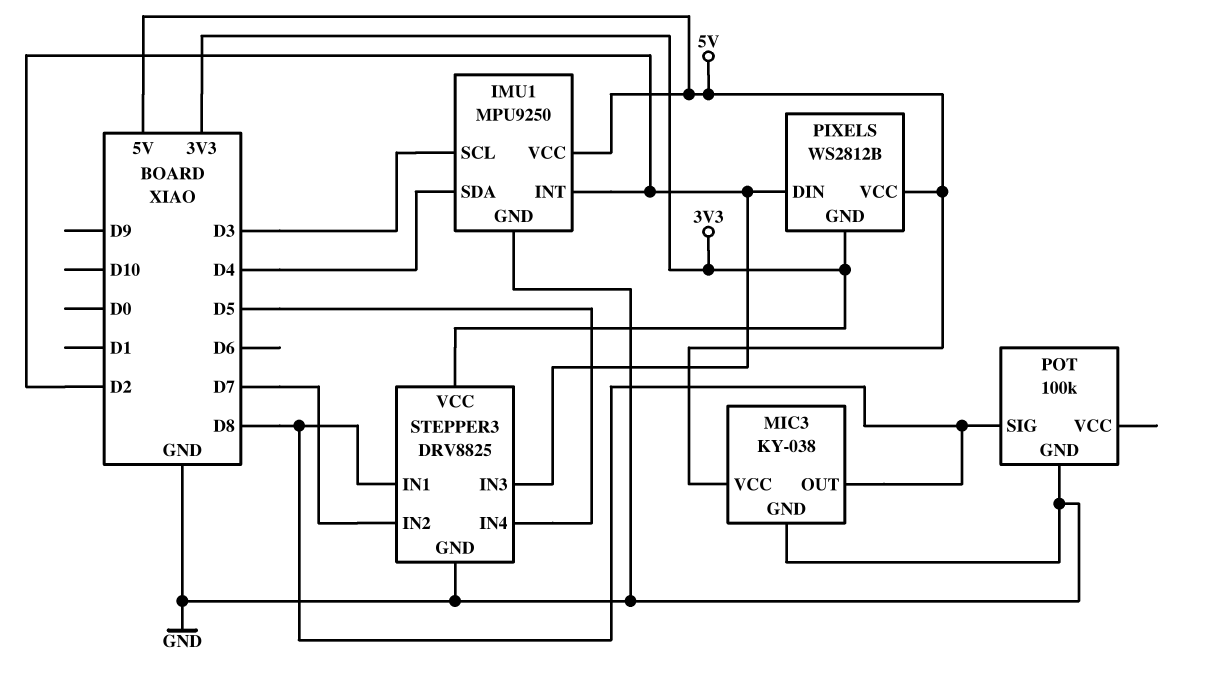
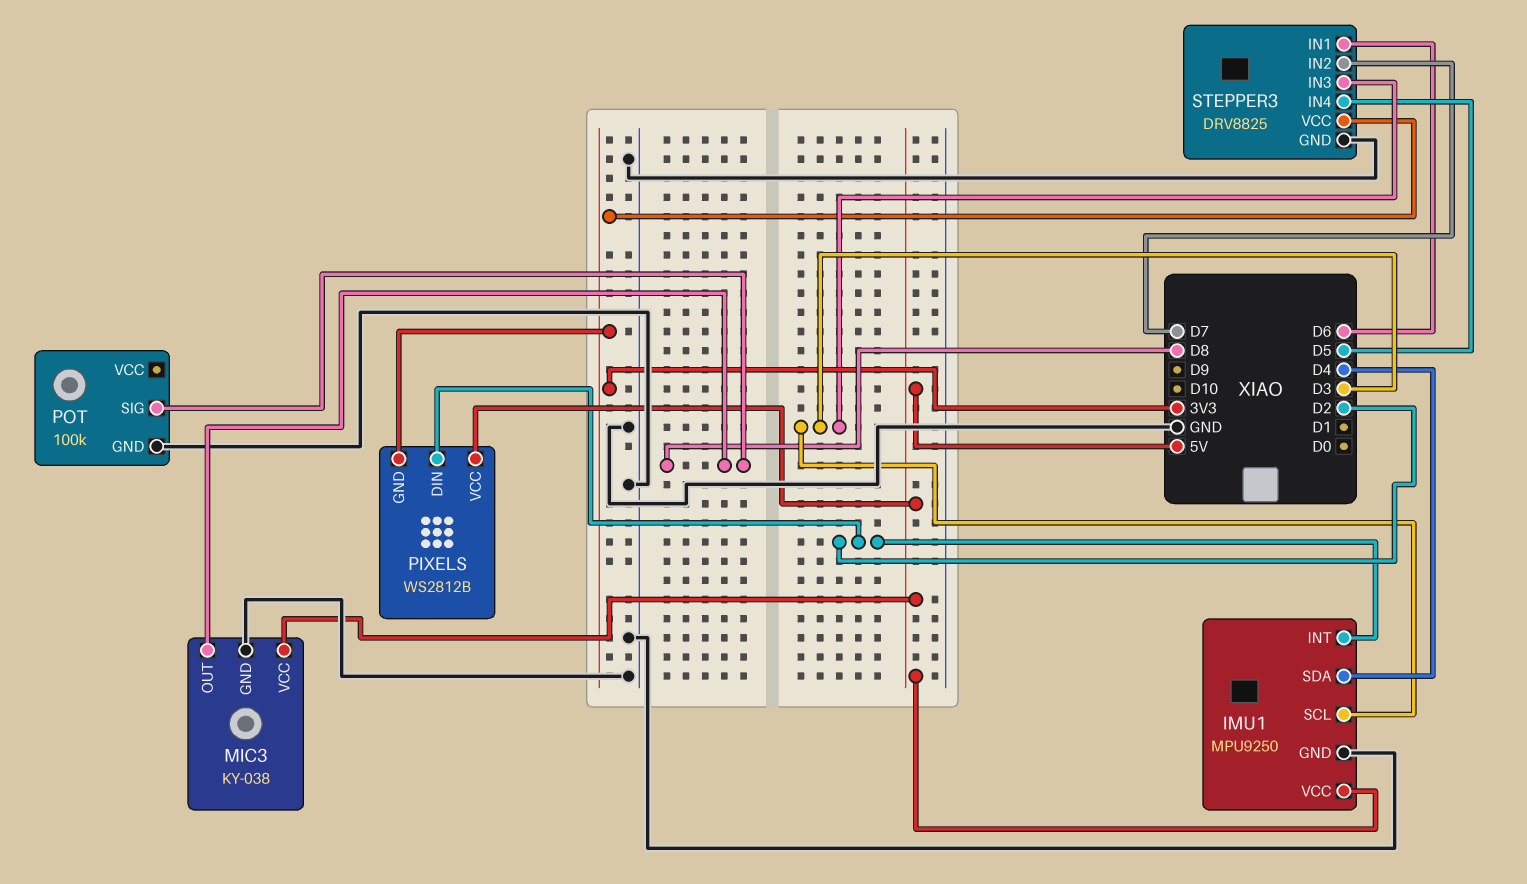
STEPPER3 pin IN1: D8 -> D6
STEPPER3 pin IN3: D2 -> D3

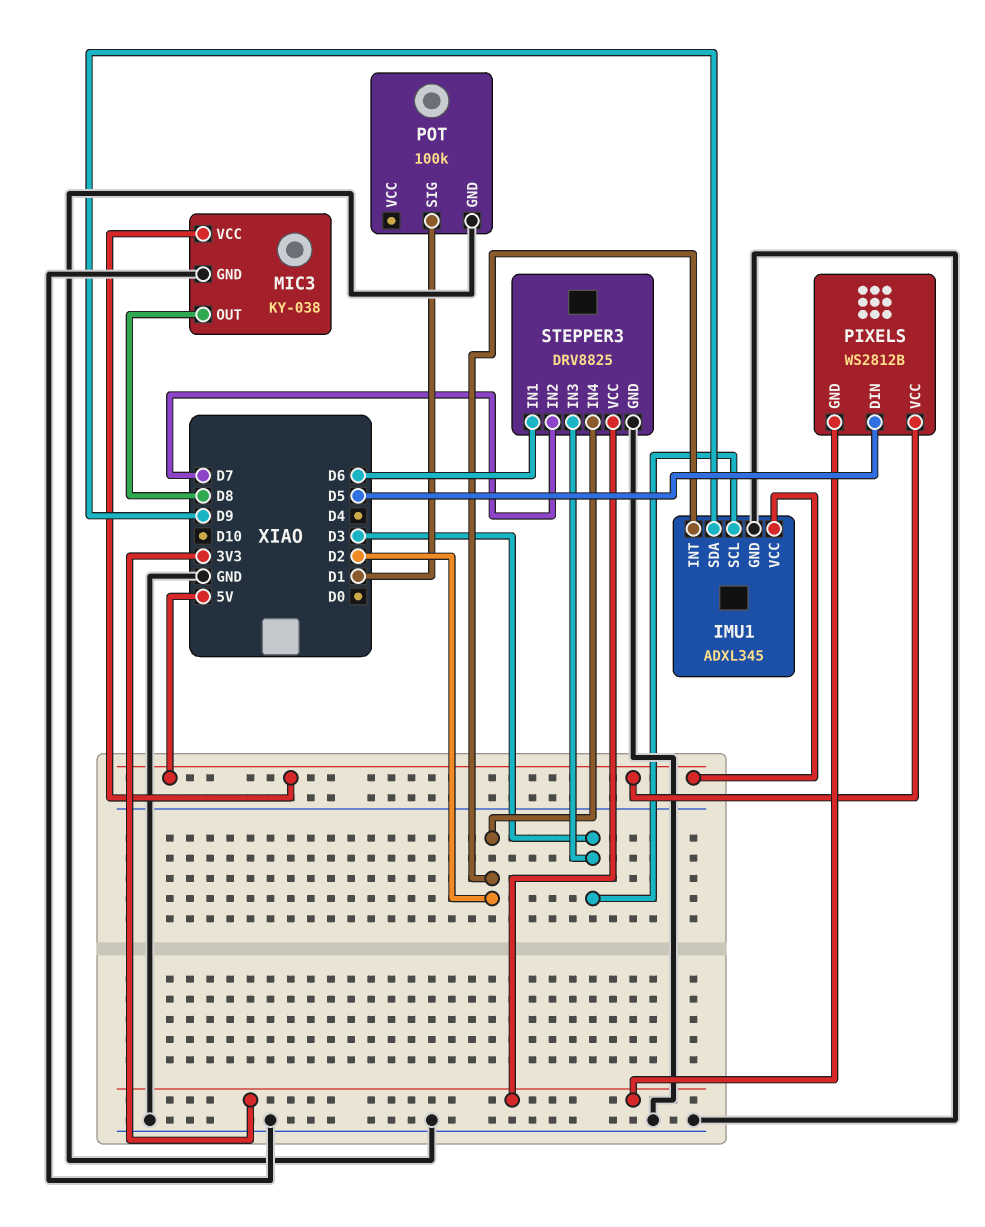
IMU1: MPU9250 -> ADXL345
IMU1 pin SDA: D4 -> D9
PIXELS pin DIN: D2 -> D5
POT pin SIG: D8 -> D1
STEPPER3 pin IN4: D5 -> D2

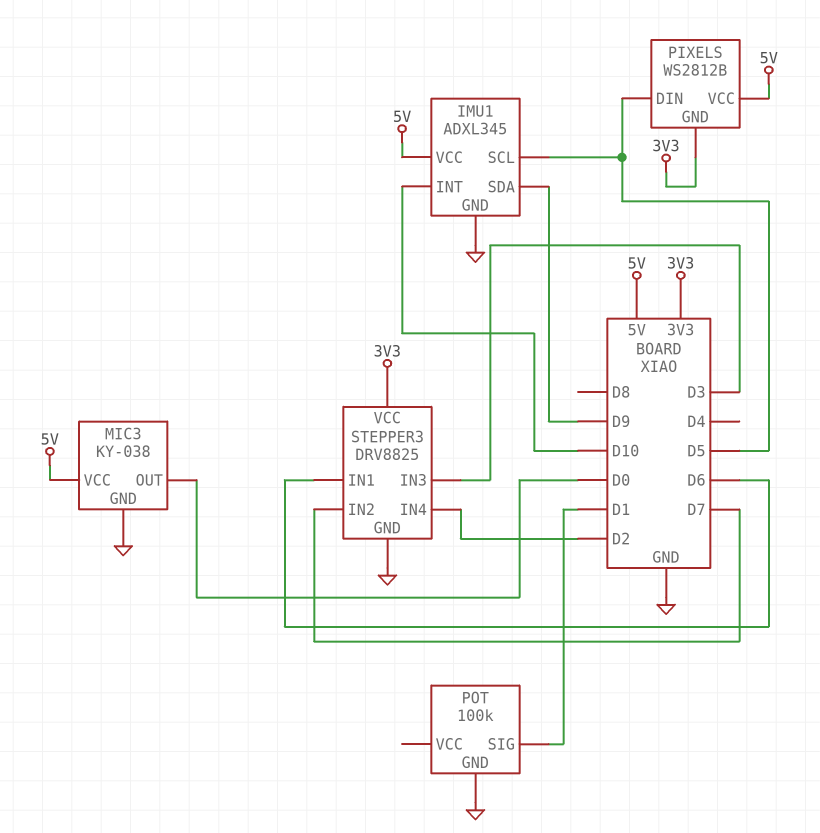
IMU1 pin INT: D2 -> D10
IMU1 pin SCL: D3 -> D5
MIC3 pin OUT: D8 -> D0

